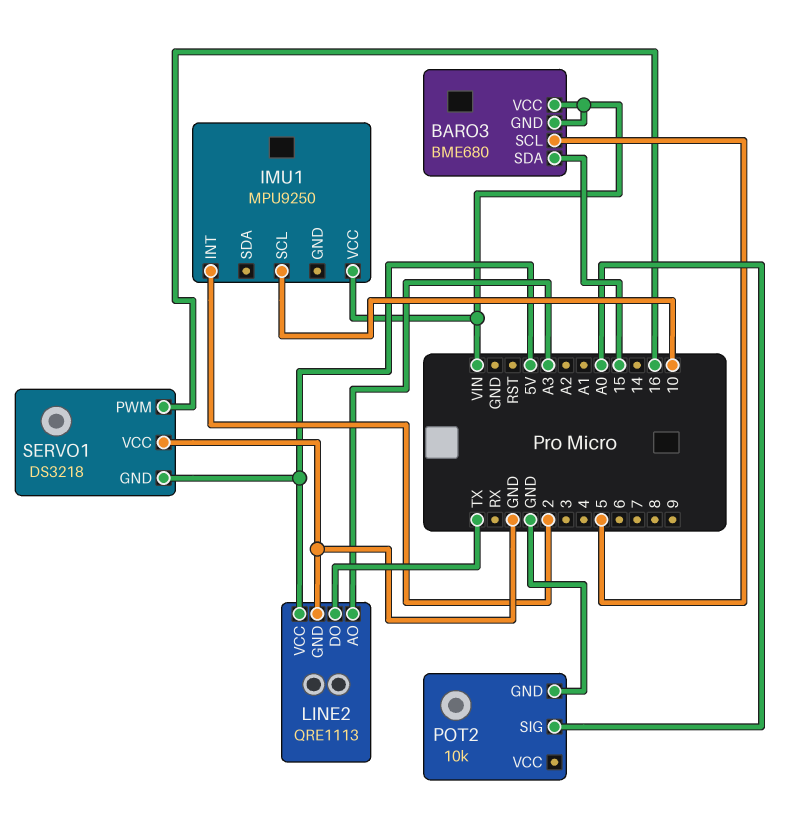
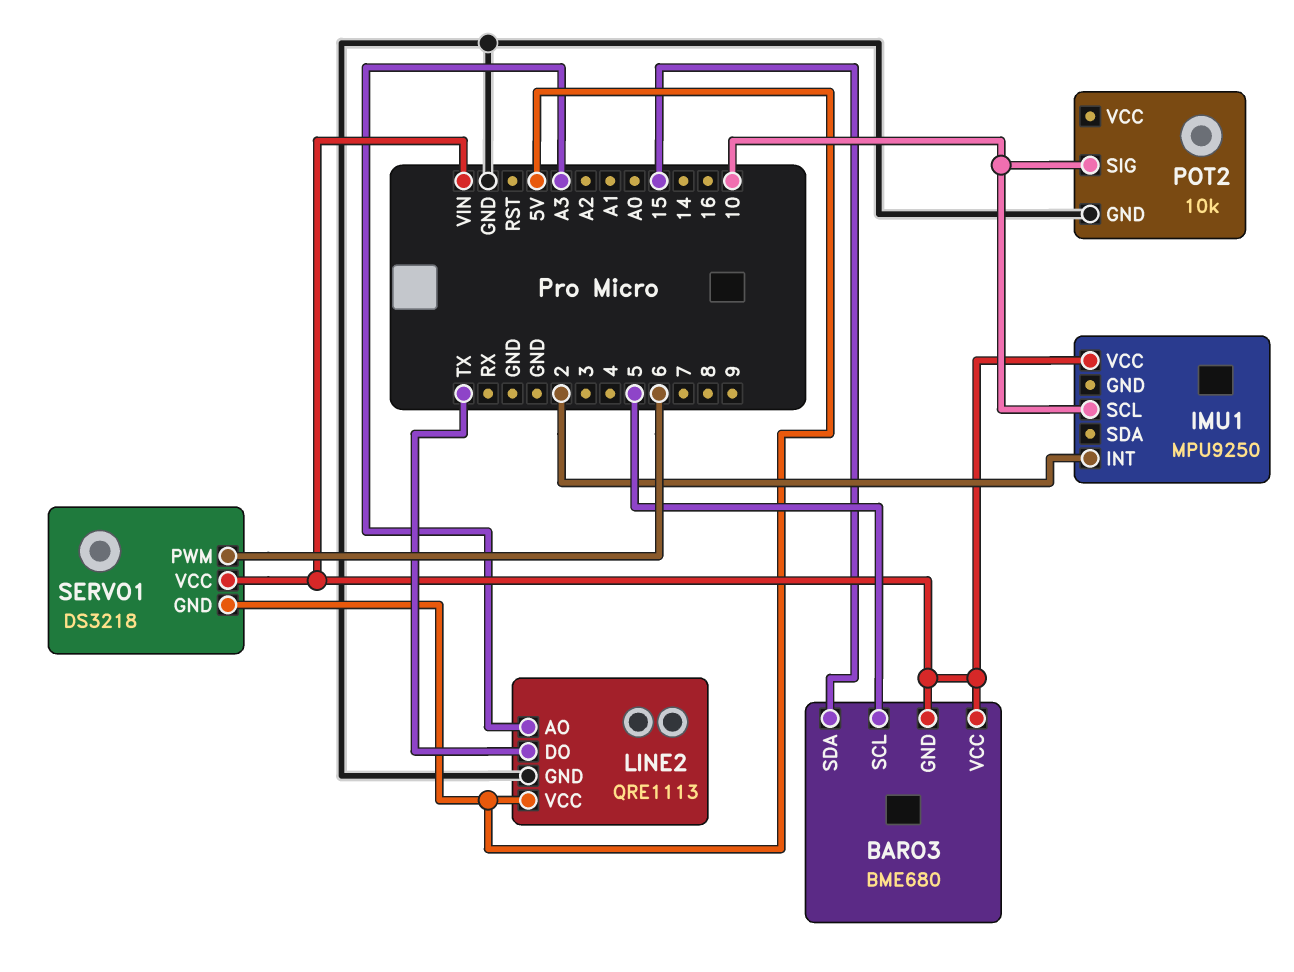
POT2 pin SIG: A0 -> 10
SERVO1 pin PWM: 16 -> 6
SERVO1 pin VCC: GND -> VIN

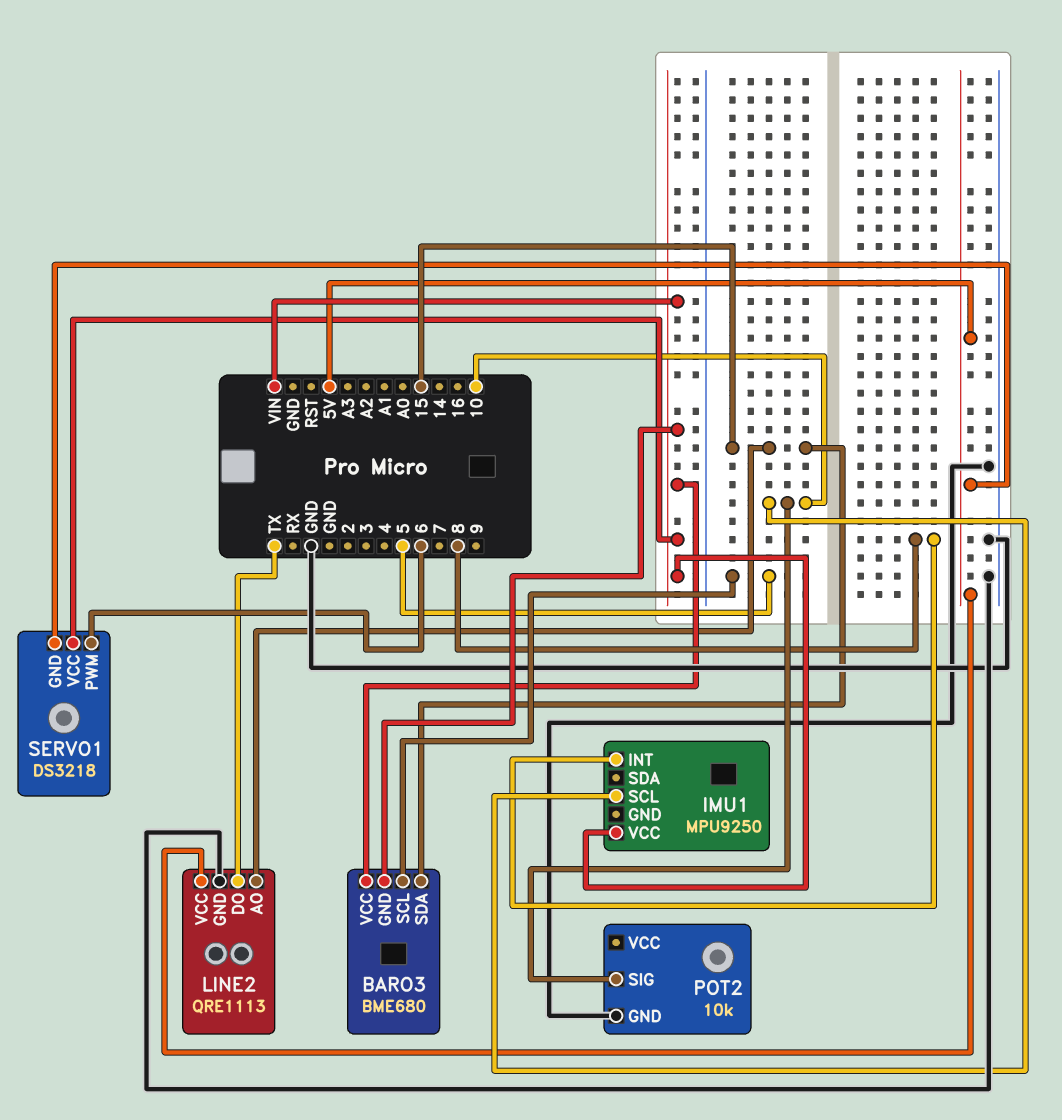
IMU1 pin INT: 2 -> 8
LINE2 pin AO: A3 -> 15

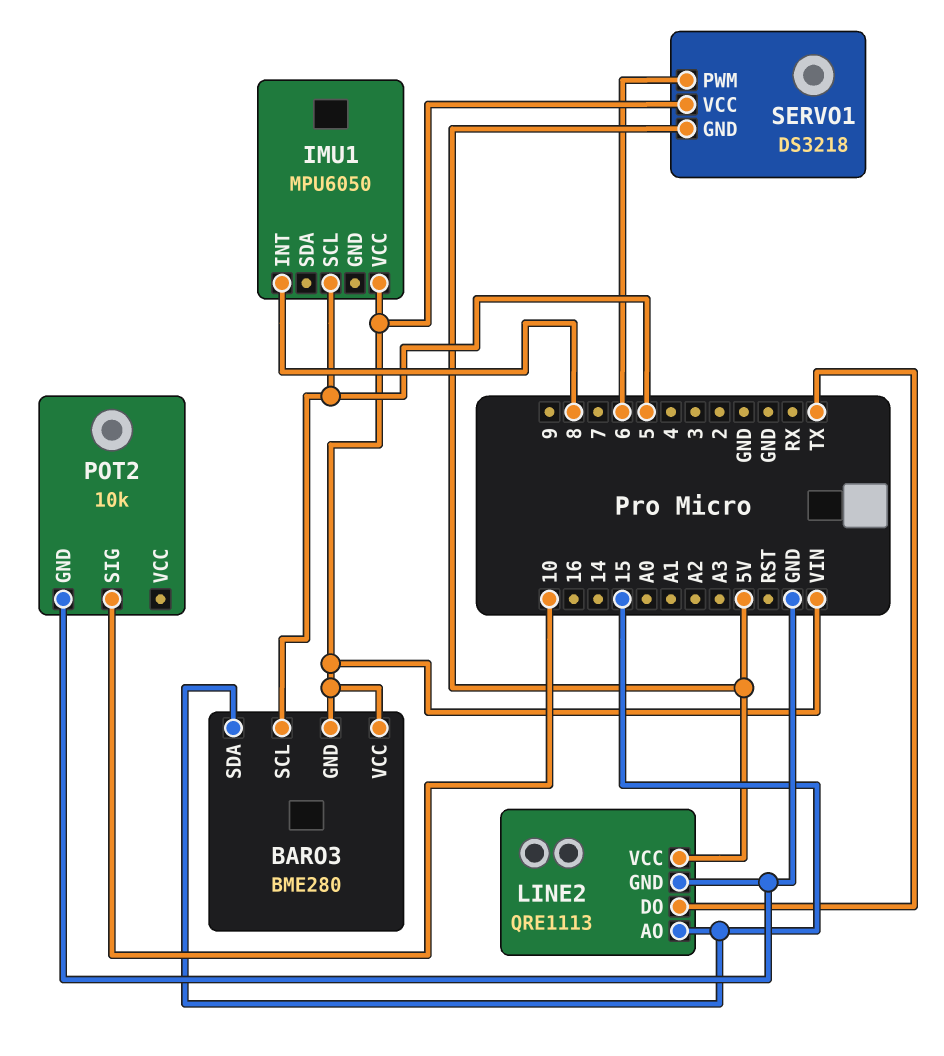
BARO3: BME680 -> BME280
IMU1: MPU9250 -> MPU6050
IMU1 pin SCL: 10 -> 5

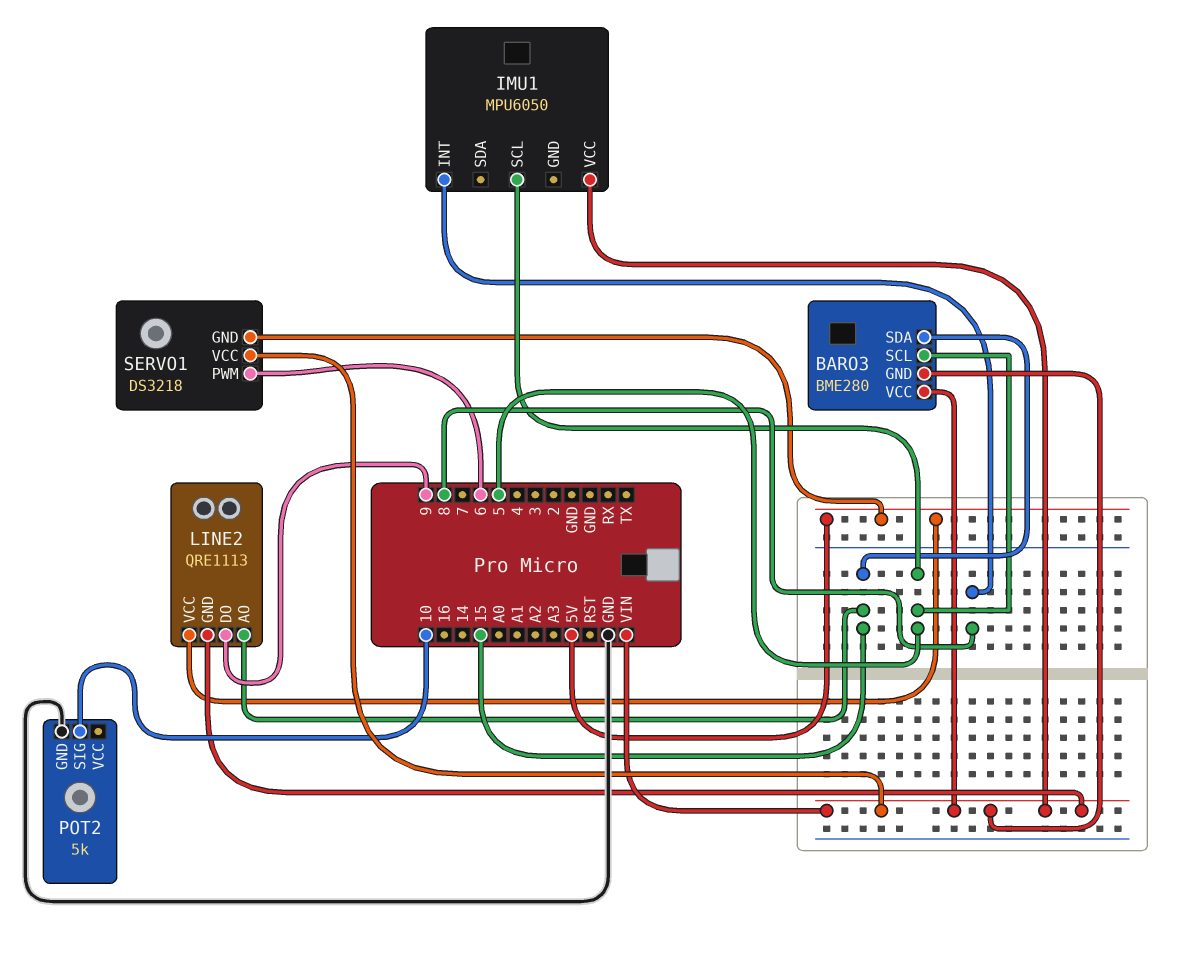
LINE2 pin DO: TX -> 9
LINE2 pin GND: GND -> VIN
POT2: 10k -> 5k

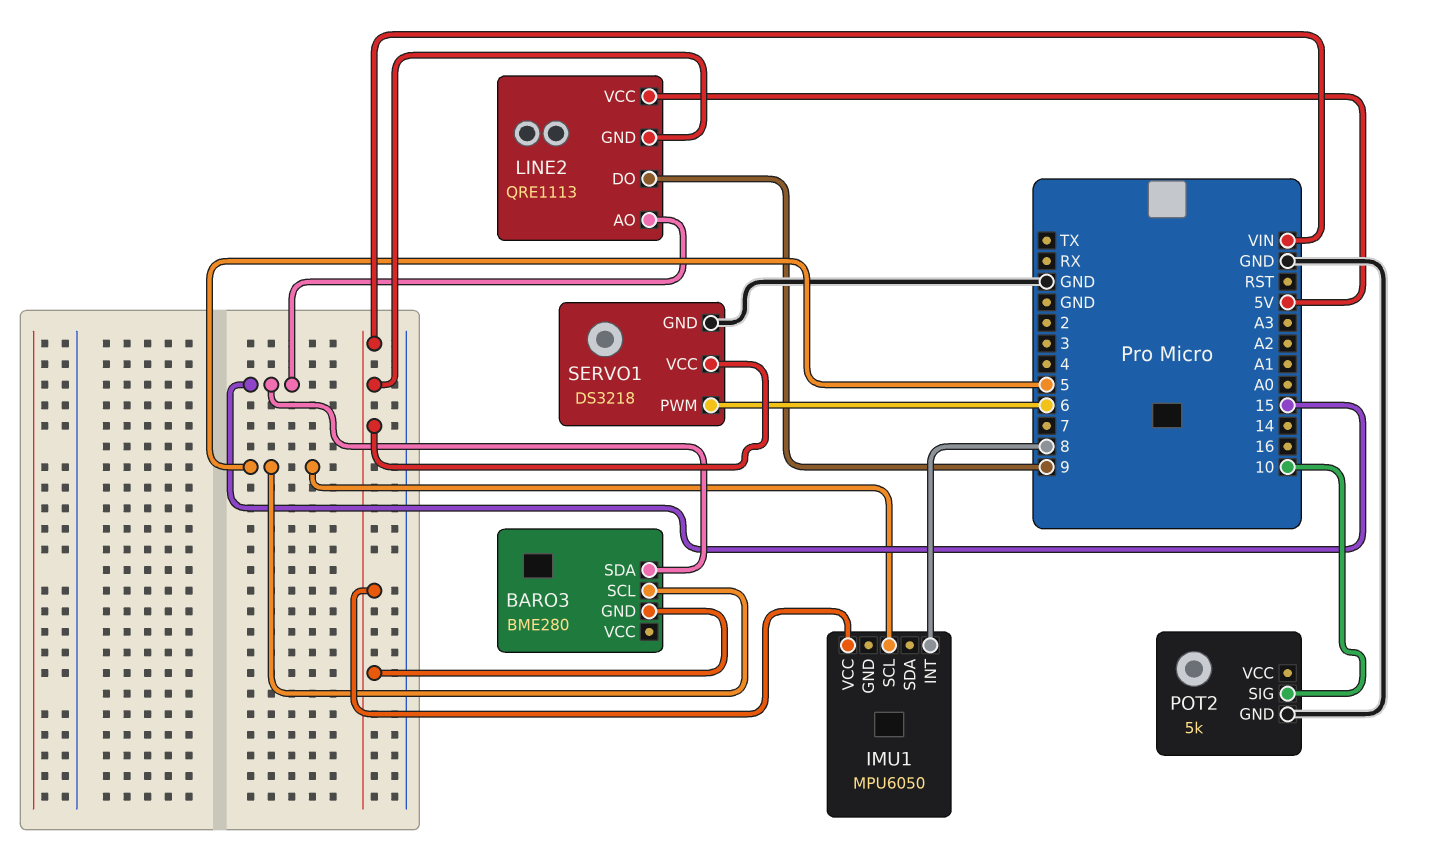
BARO3 pin VCC: VIN -> none
SERVO1 pin GND: 5V -> GND

